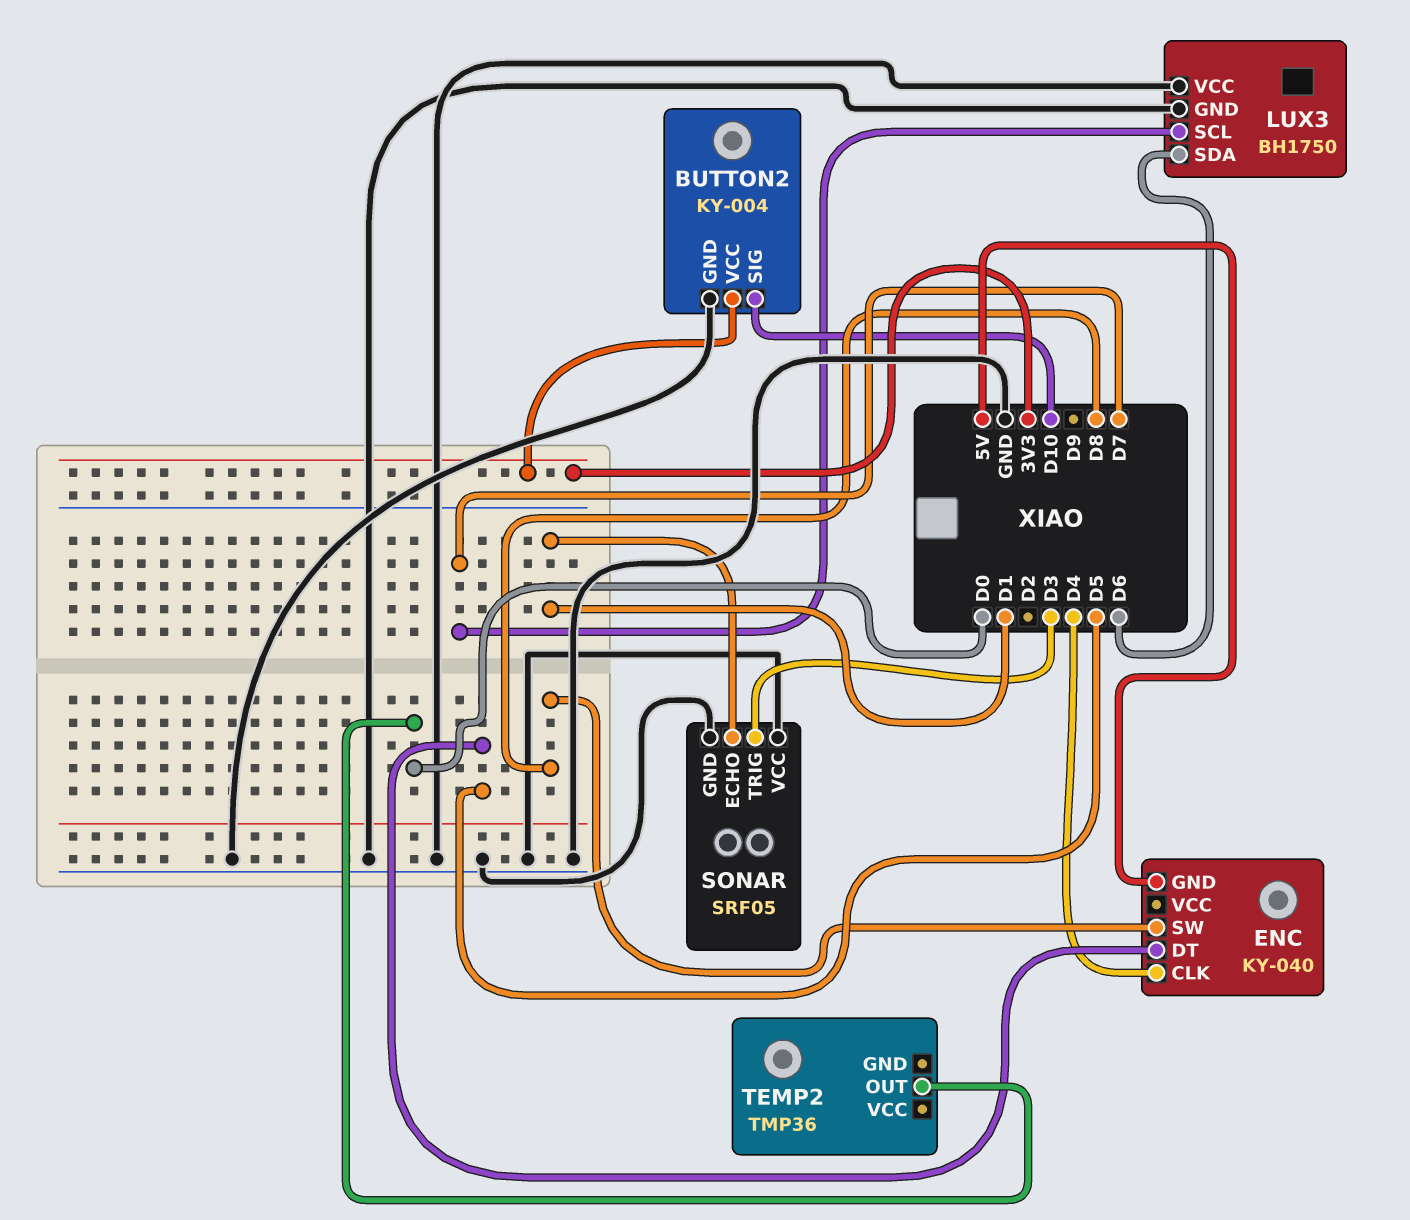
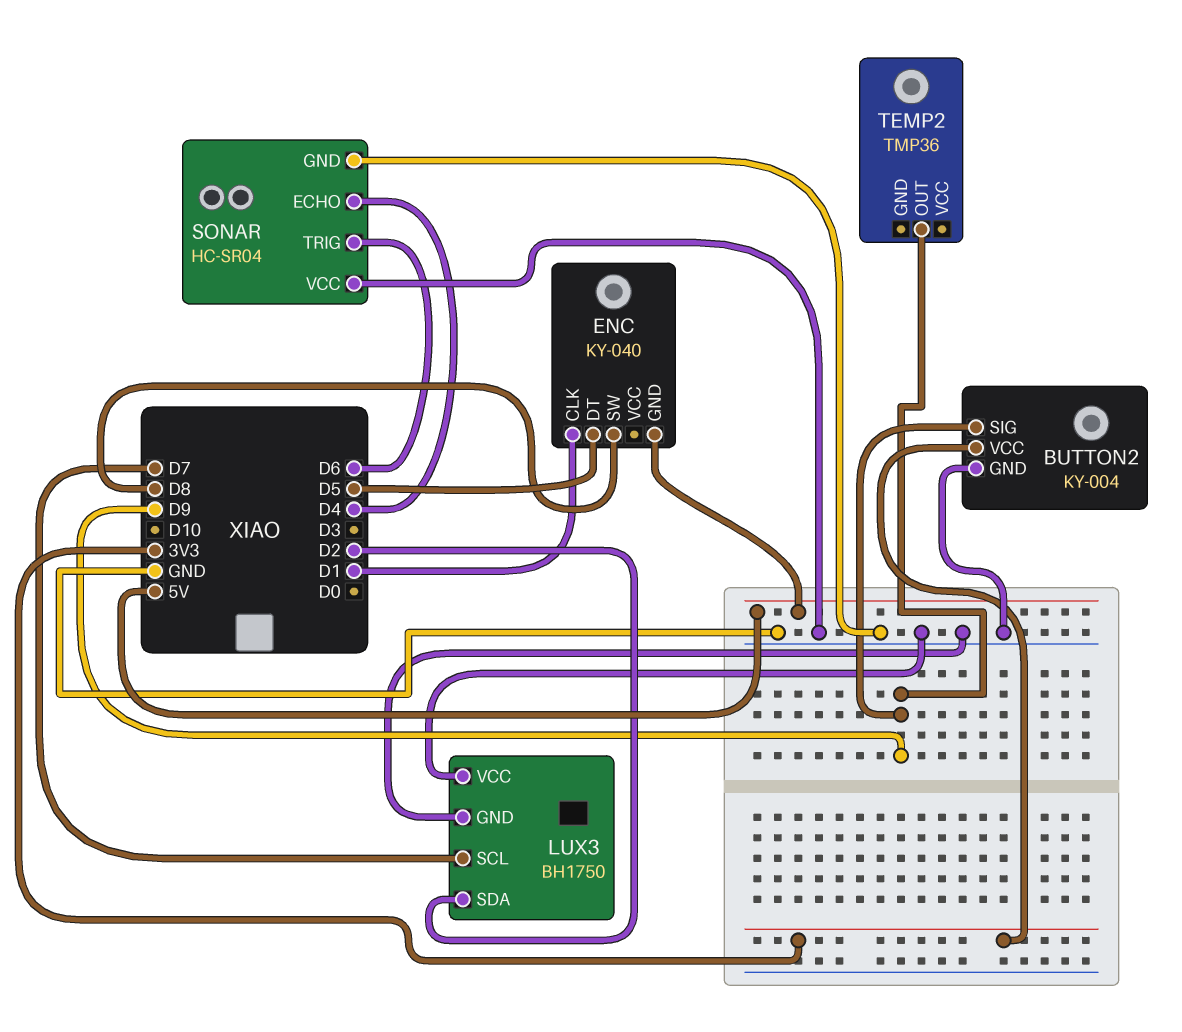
BUTTON2 pin SIG: D10 -> D9
ENC pin CLK: D4 -> D1
LUX3 pin SDA: D6 -> D2
SONAR: SRF05 -> HC-SR04
SONAR pin ECHO: D1 -> D4
SONAR pin TRIG: D3 -> D6
TEMP2 pin OUT: D0 -> D9

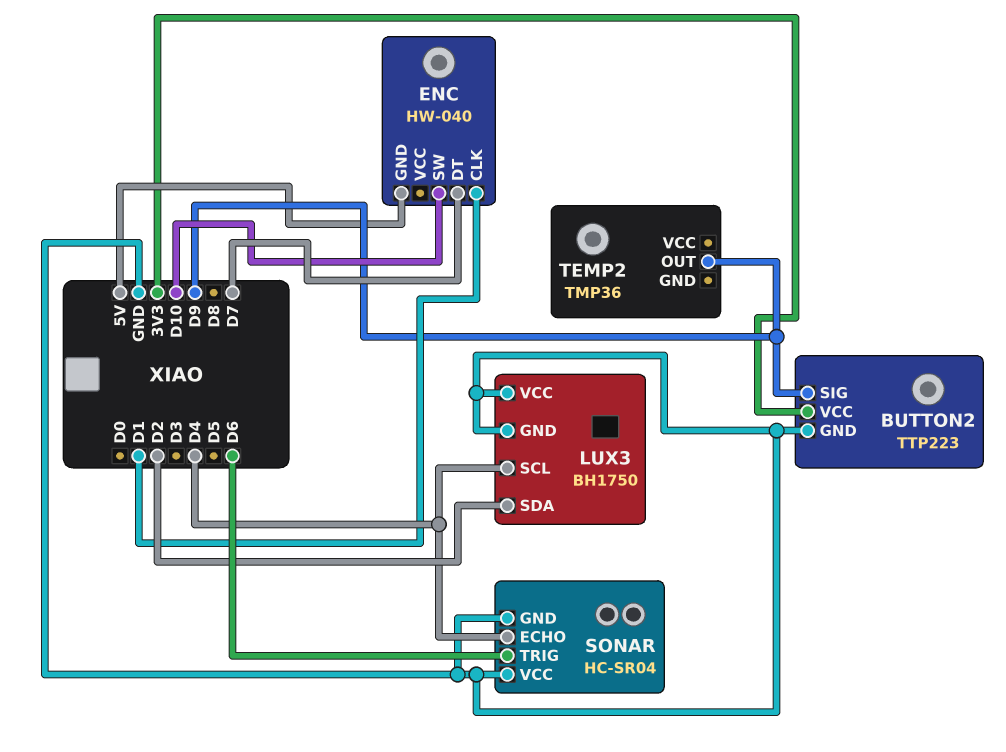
BUTTON2: KY-004 -> TTP223
ENC: KY-040 -> HW-040
ENC pin DT: D5 -> D7
ENC pin SW: D8 -> D10
LUX3 pin SCL: D7 -> D4

